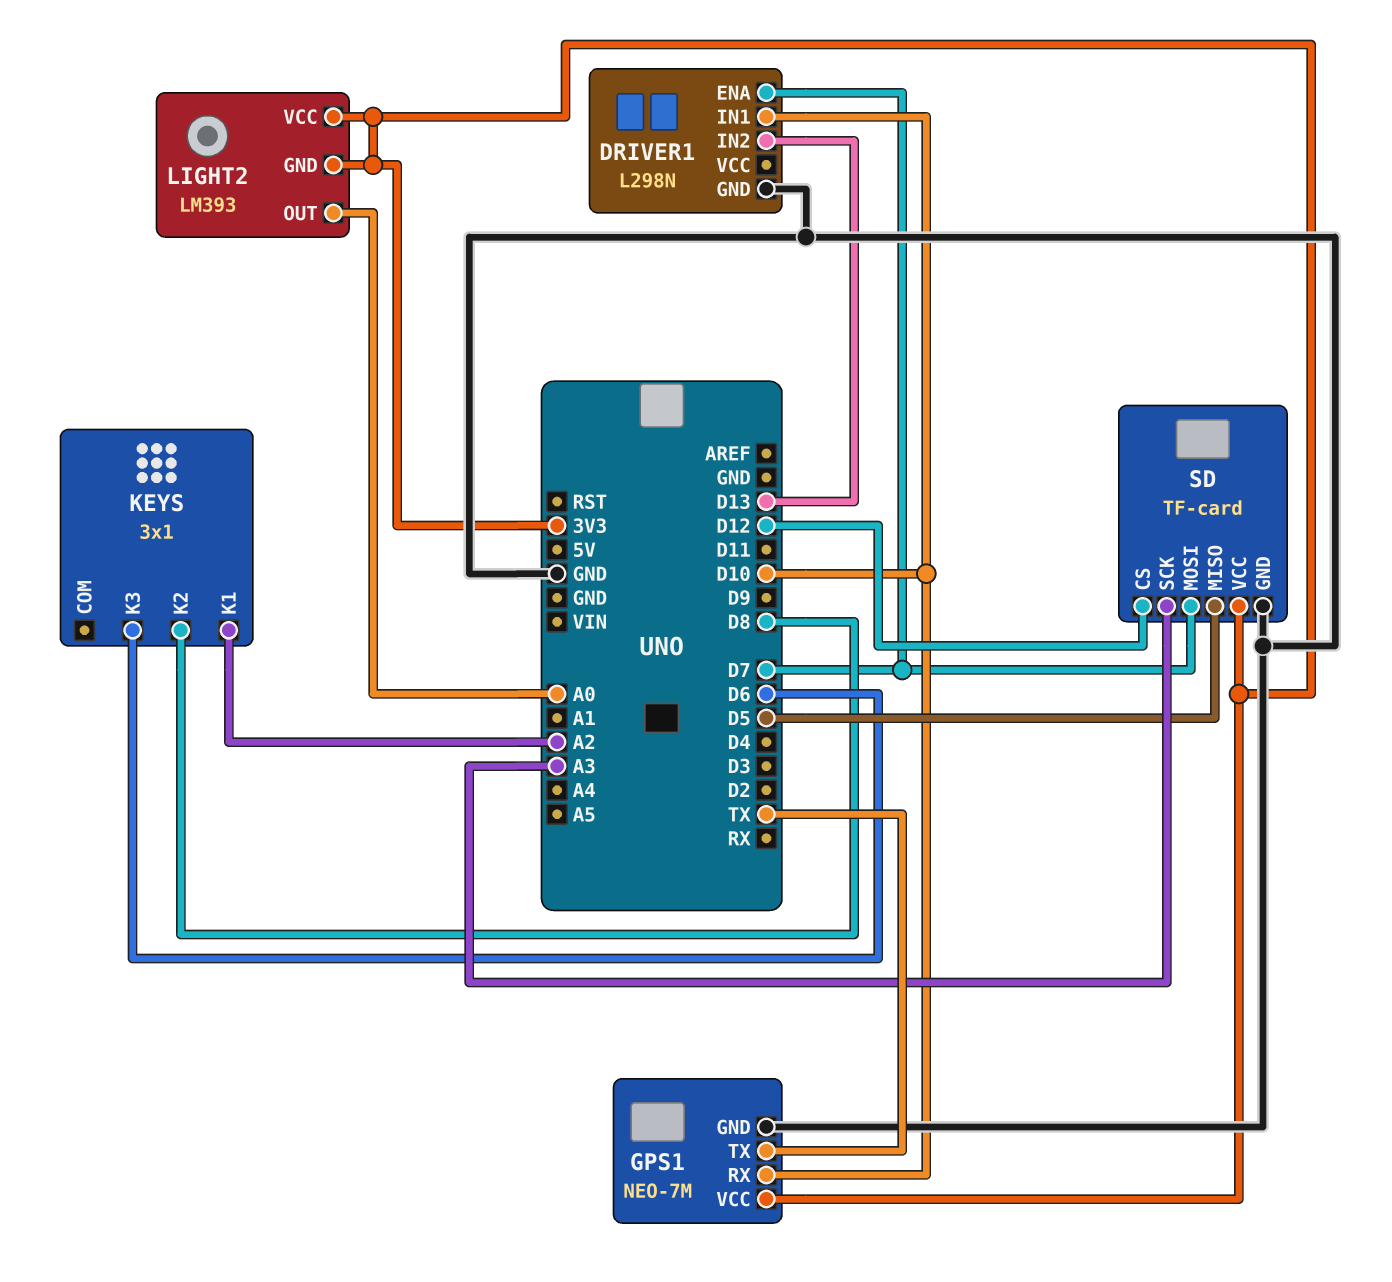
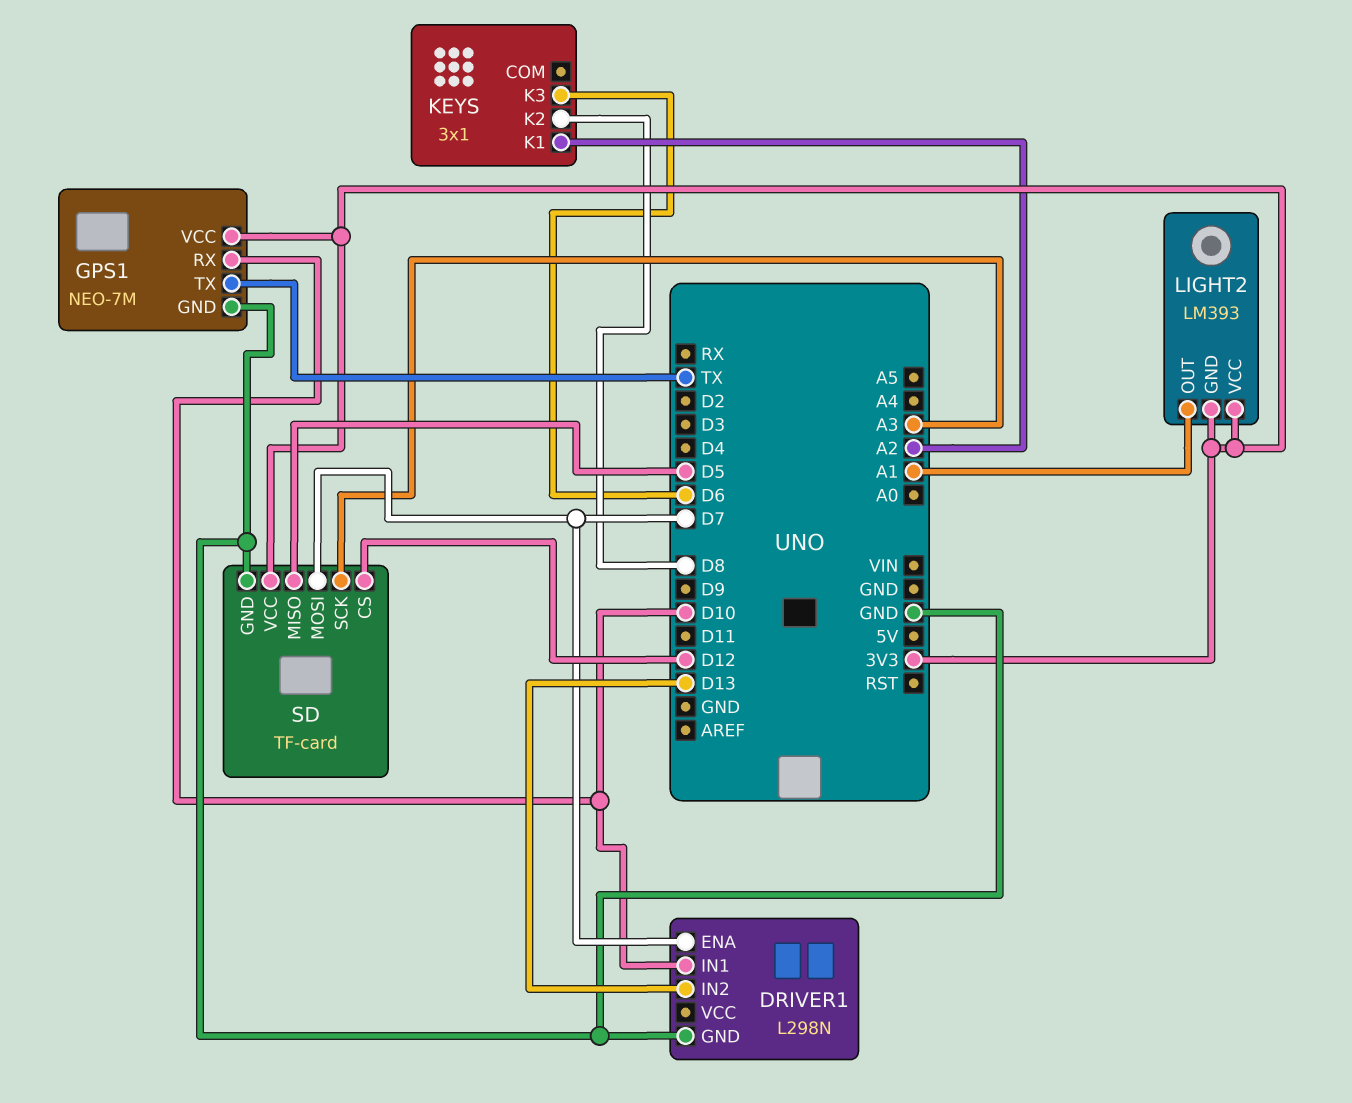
LIGHT2 pin OUT: A0 -> A1

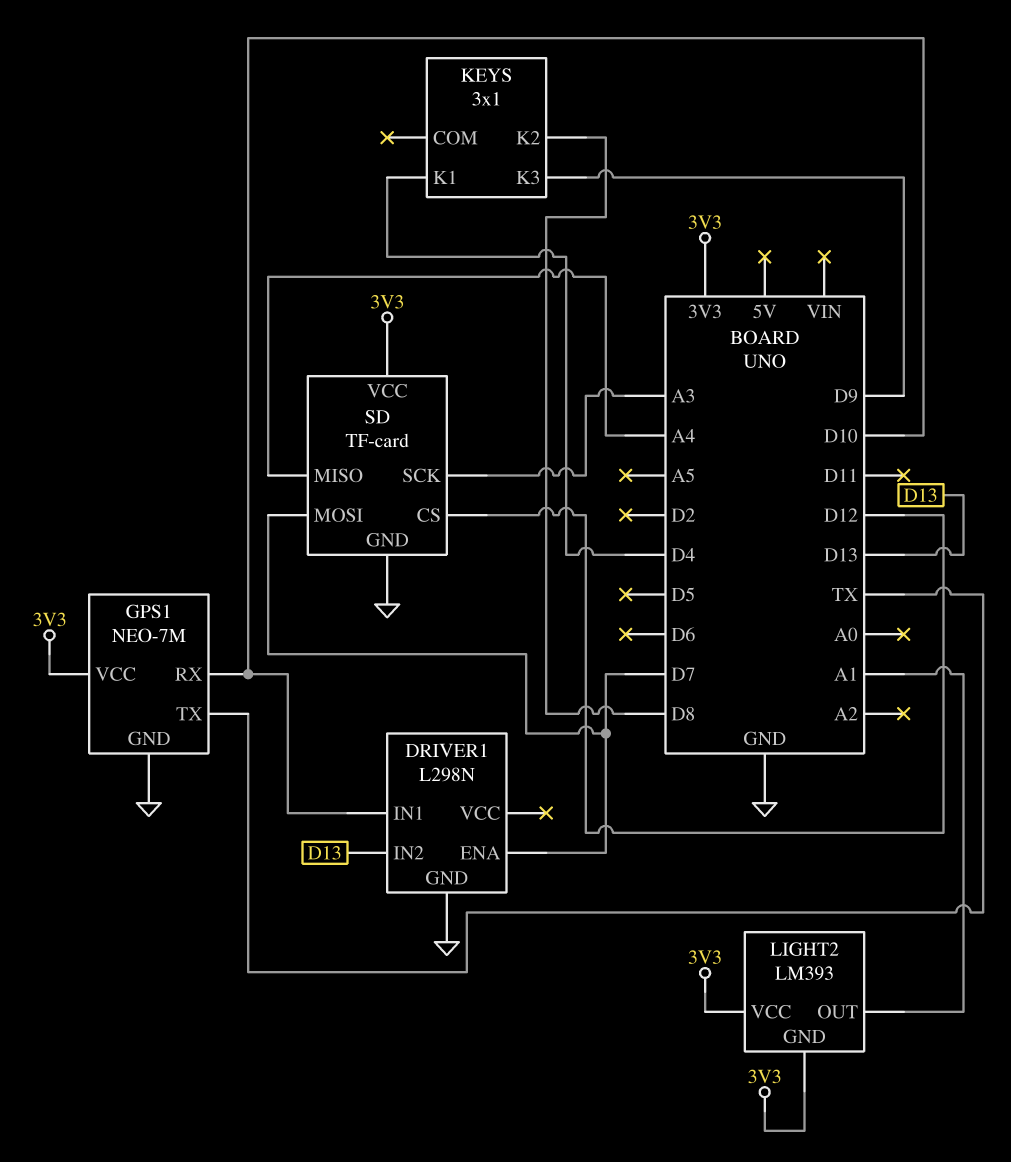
KEYS pin K1: A2 -> D4
KEYS pin K3: D6 -> D9
SD pin MISO: D5 -> A4

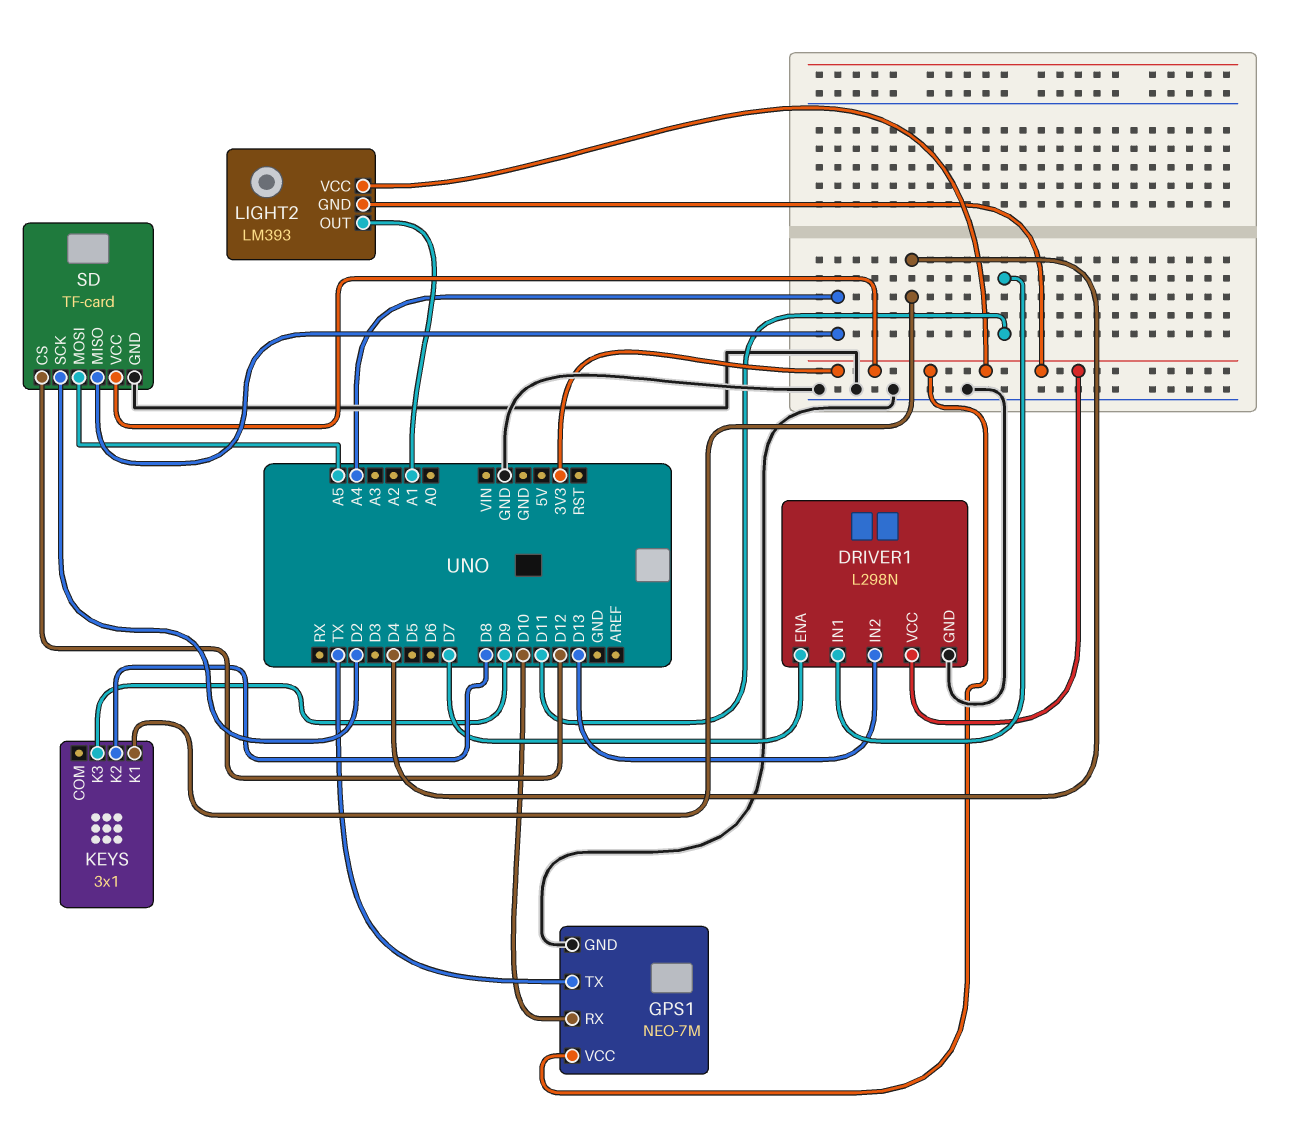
DRIVER1 pin IN1: D10 -> D11
DRIVER1 pin VCC: none -> 3V3
SD pin MOSI: D7 -> A5
SD pin SCK: A3 -> D2

